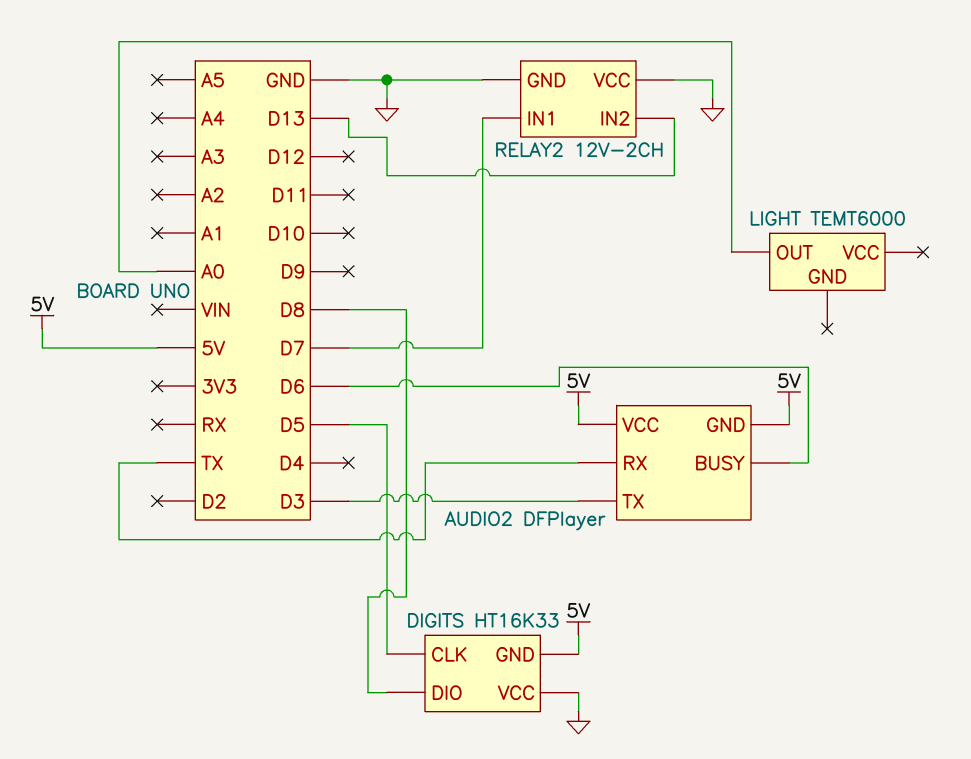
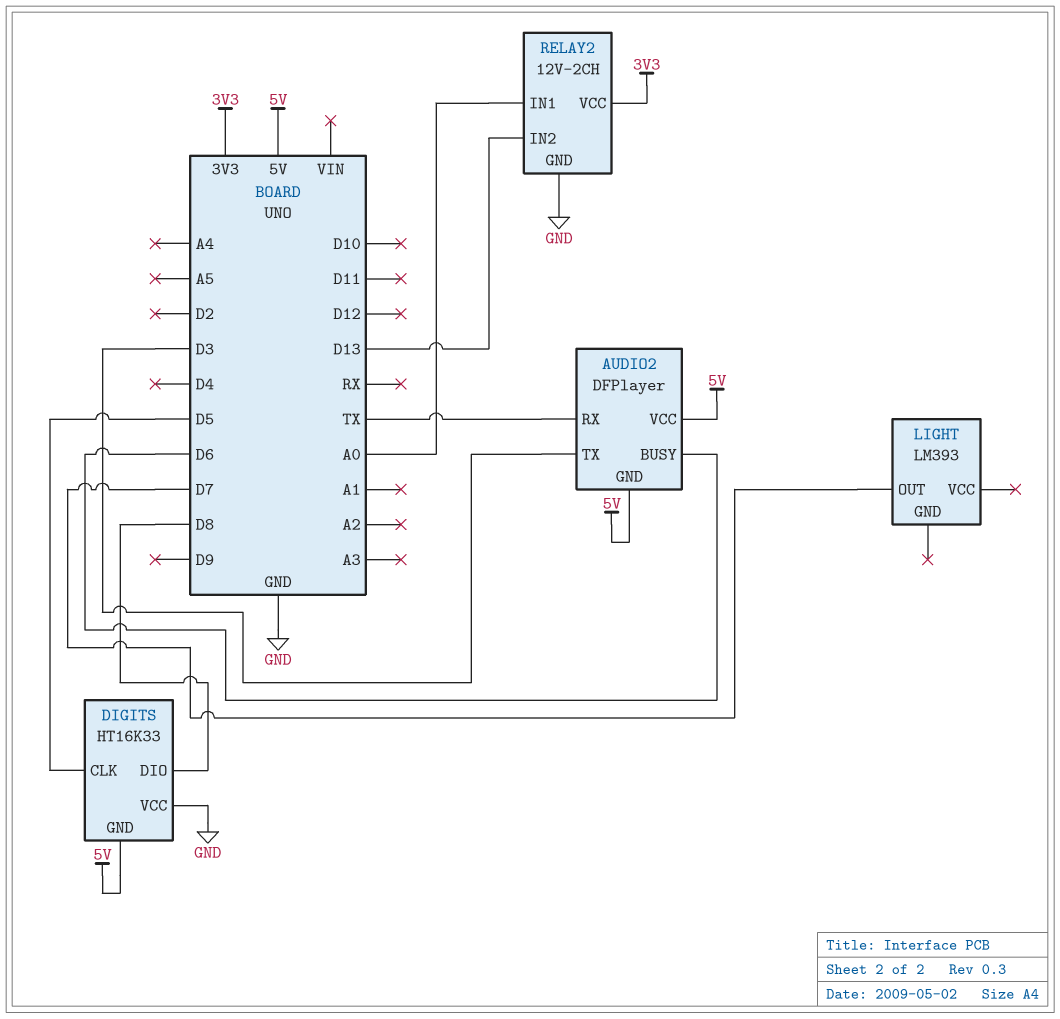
LIGHT: TEMT6000 -> LM393
LIGHT pin OUT: A0 -> D7
RELAY2 pin IN1: D7 -> A0
RELAY2 pin VCC: GND -> 3V3

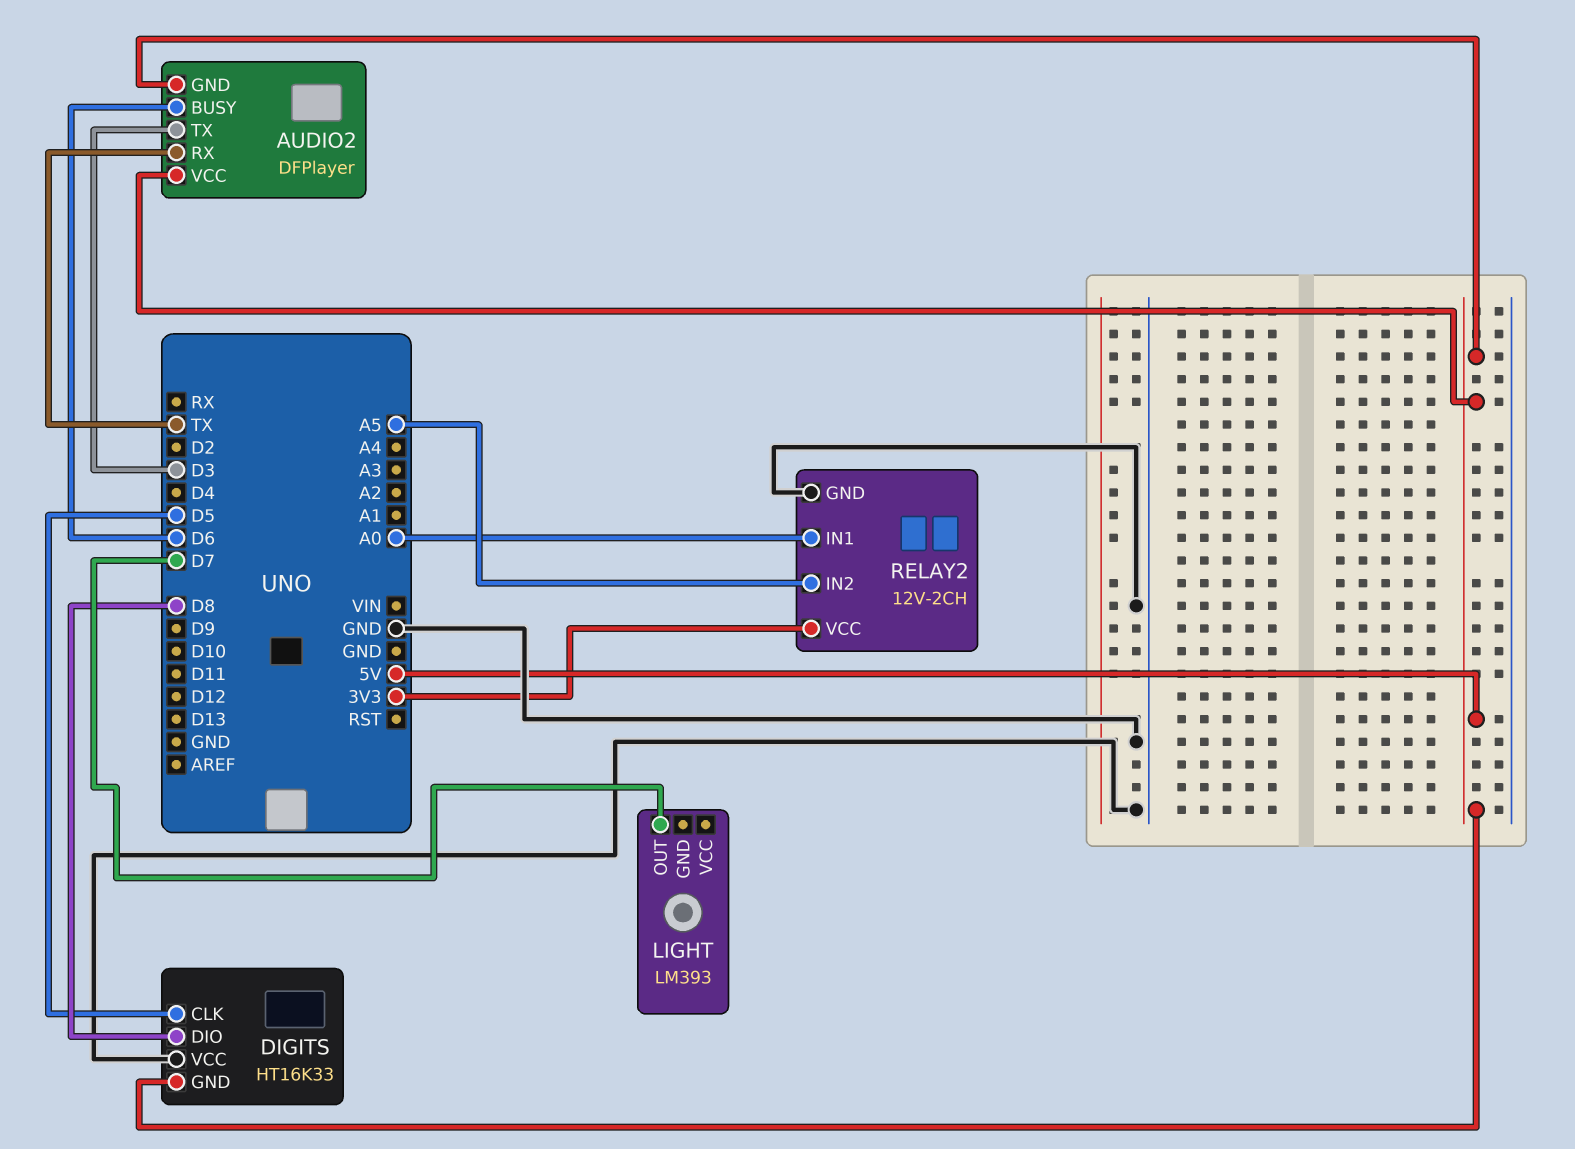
RELAY2 pin IN2: D13 -> A5

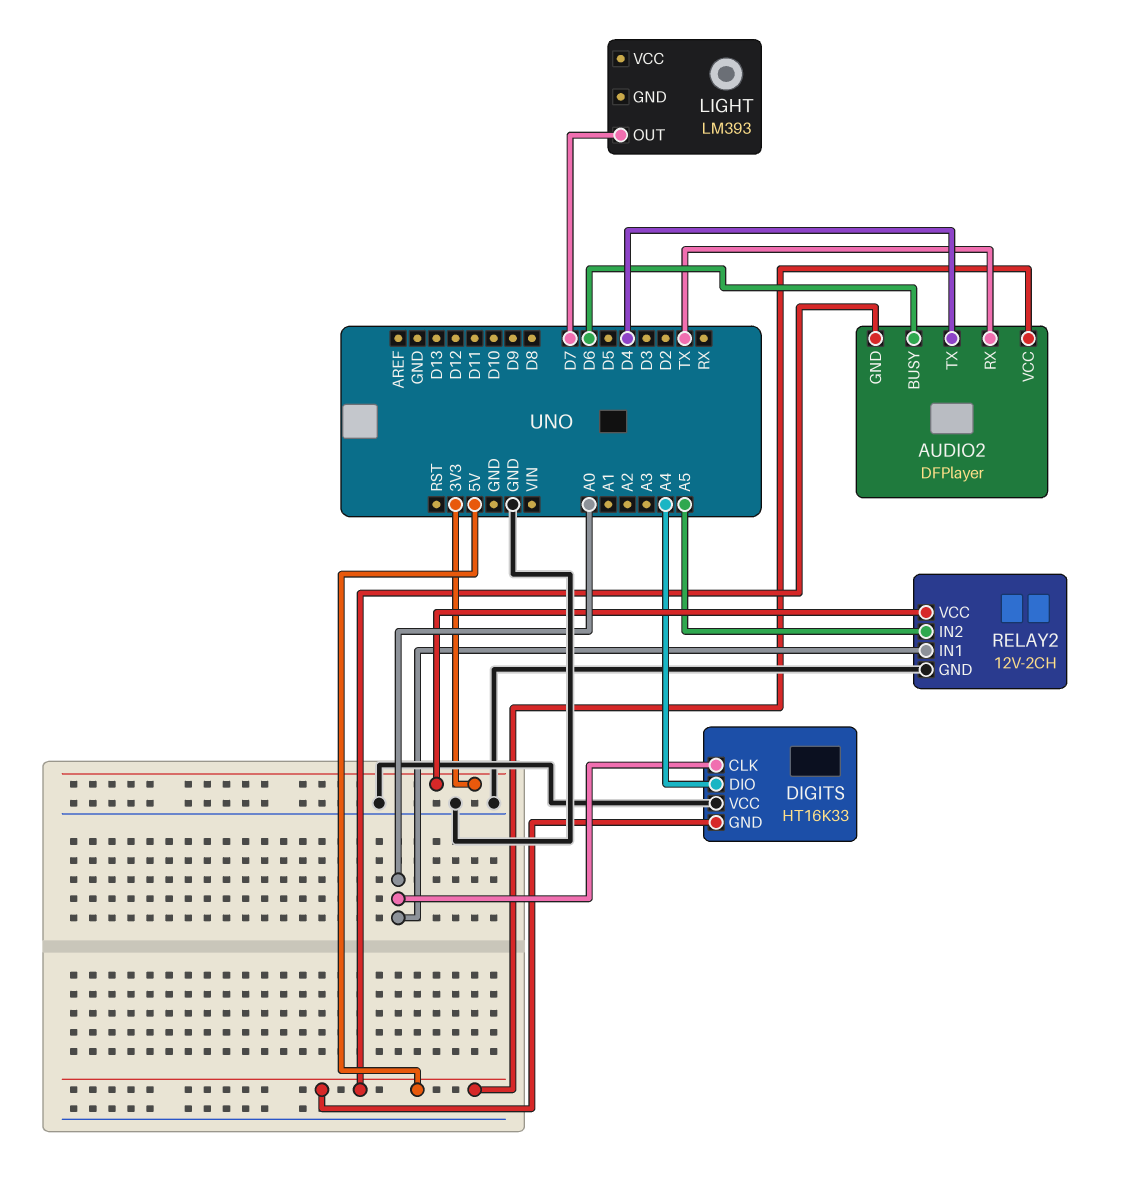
AUDIO2 pin TX: D3 -> D4
DIGITS pin CLK: D5 -> A0
DIGITS pin DIO: D8 -> A4

